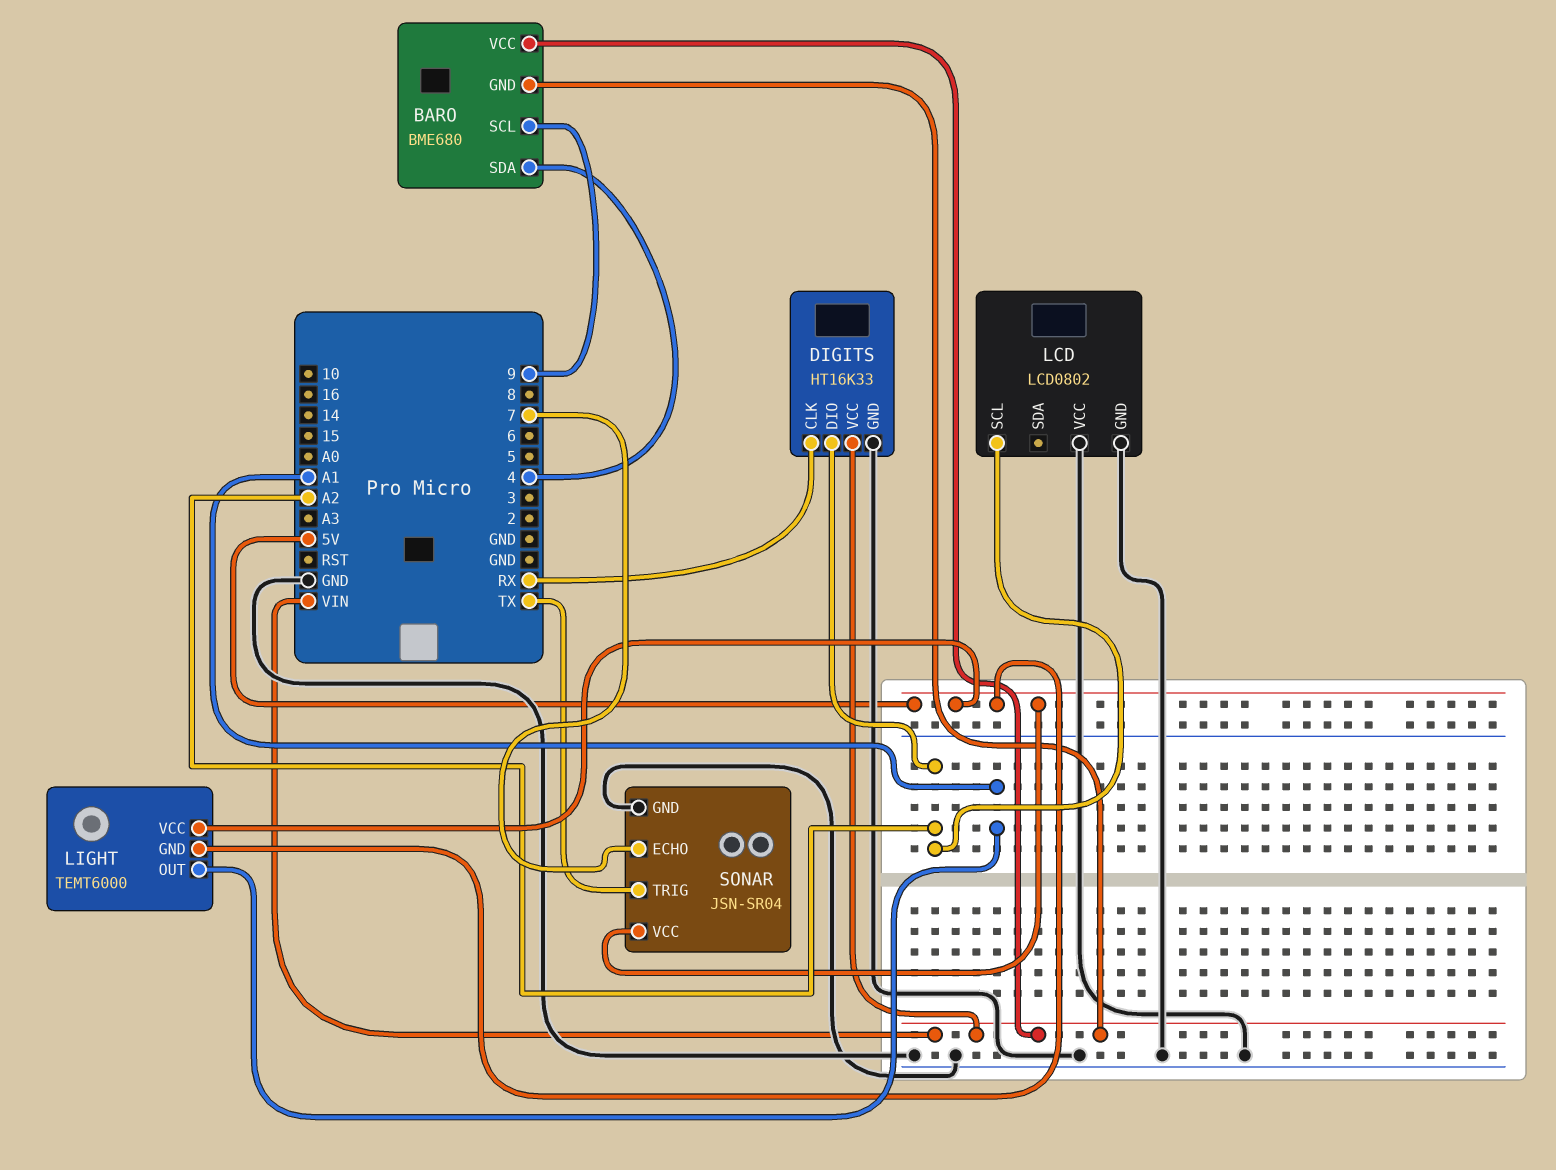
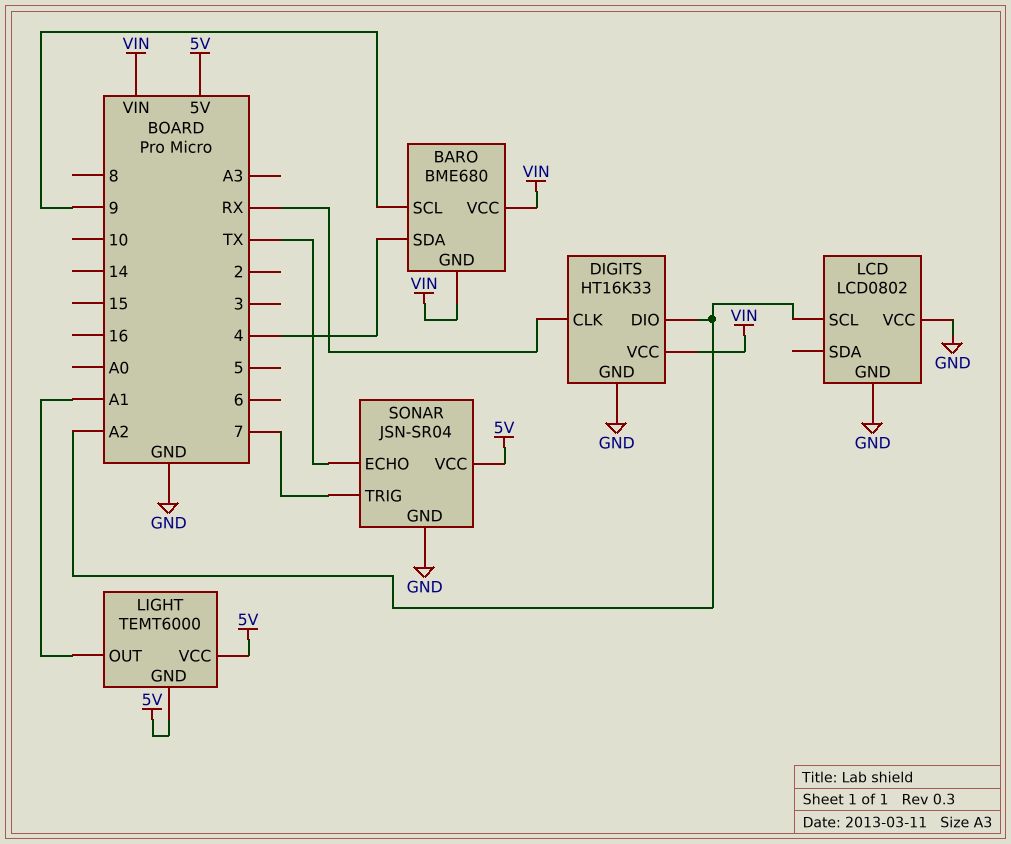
SONAR pin ECHO: 7 -> TX
SONAR pin TRIG: TX -> 7

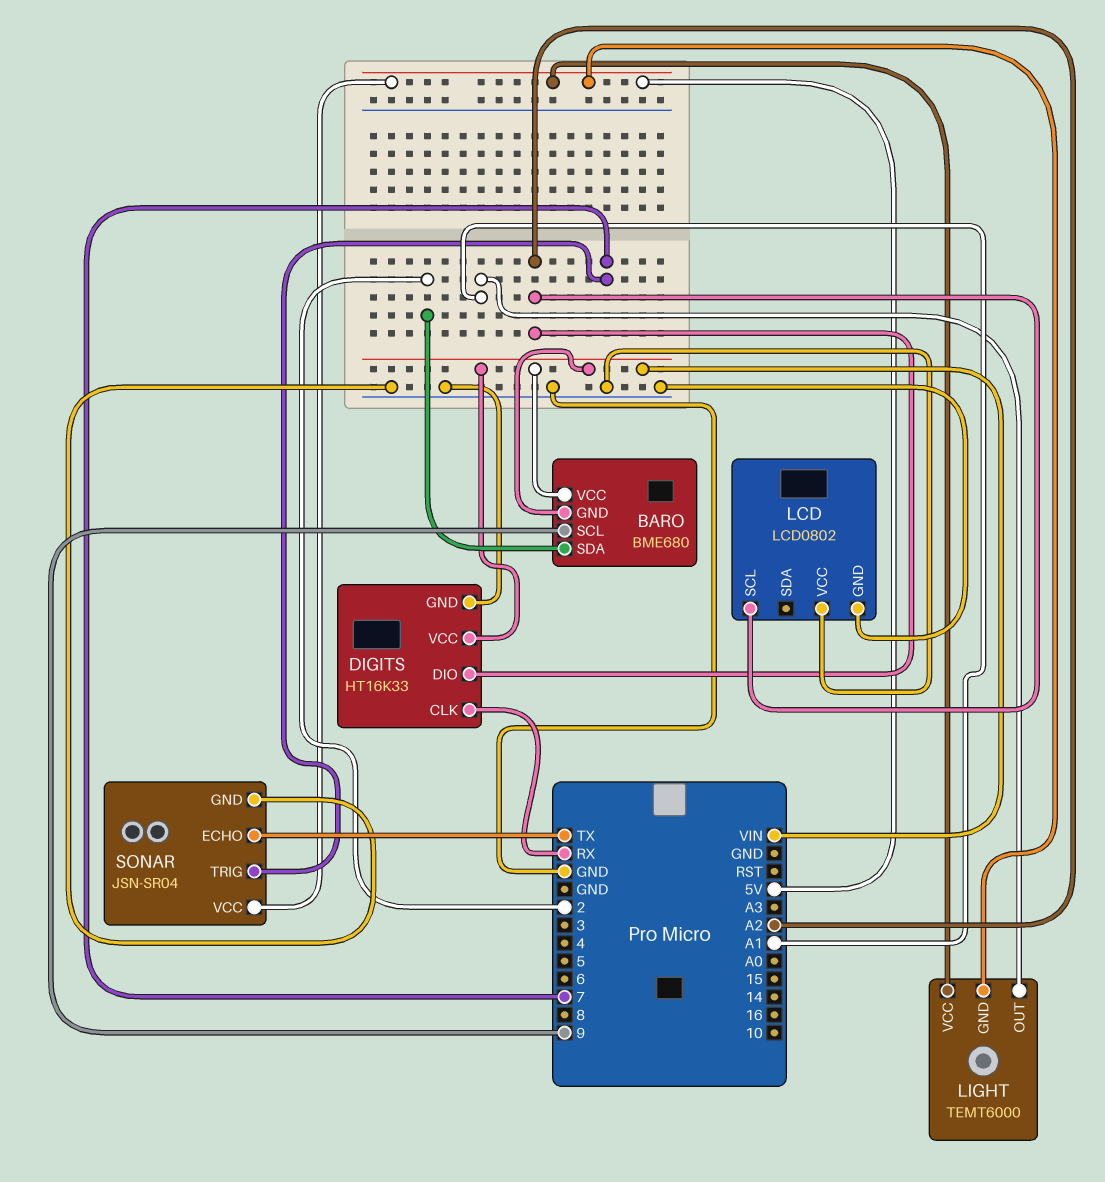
BARO pin SDA: 4 -> 2

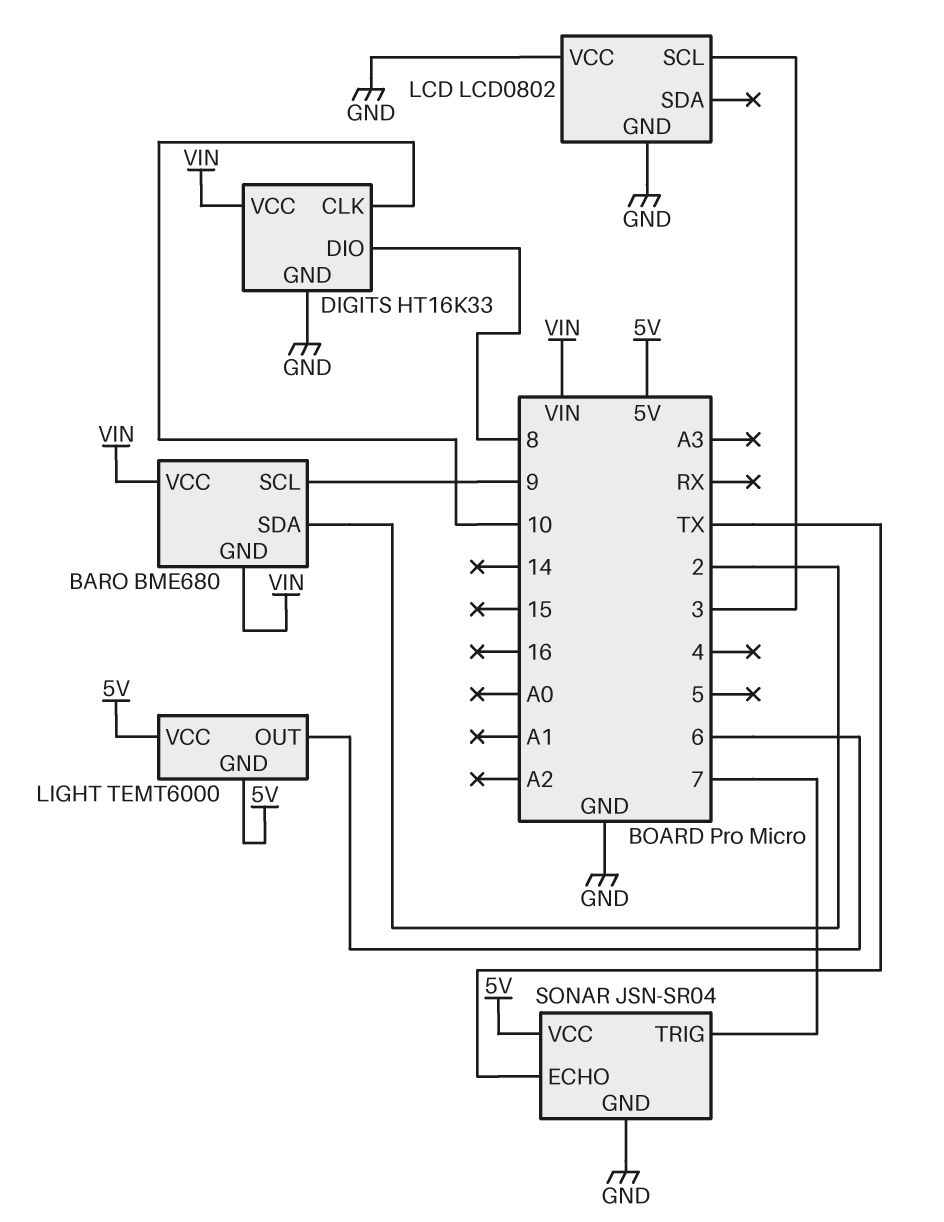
DIGITS pin CLK: RX -> 10
DIGITS pin DIO: A2 -> 8
LCD pin SCL: A2 -> 3
LIGHT pin OUT: A1 -> 6

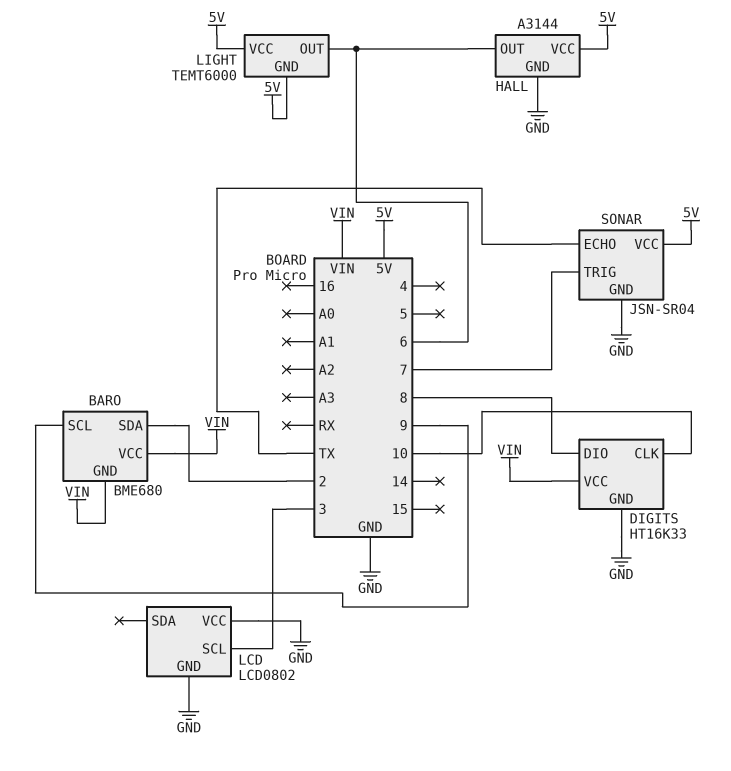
HALL: none -> A3144
HALL pin GND: none -> GND
HALL pin OUT: none -> 6
HALL pin VCC: none -> 5V

